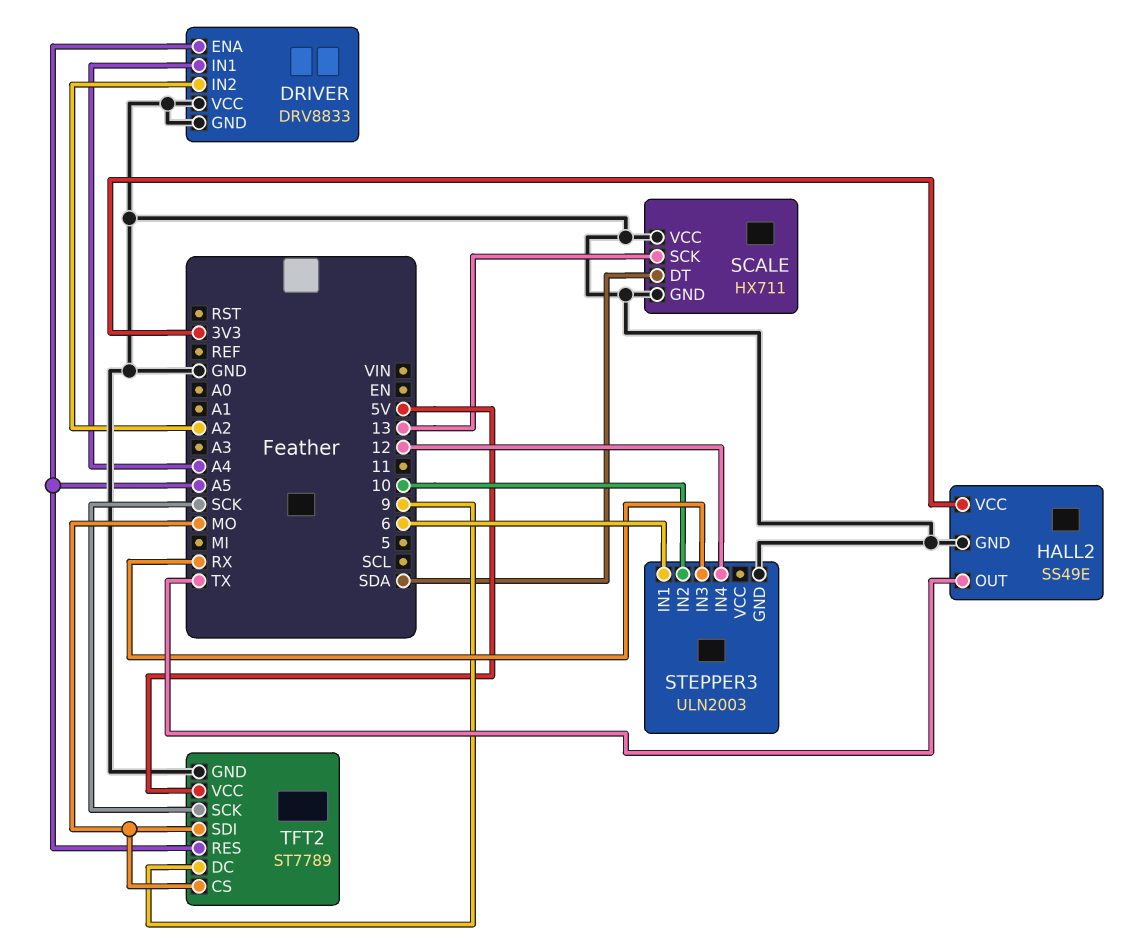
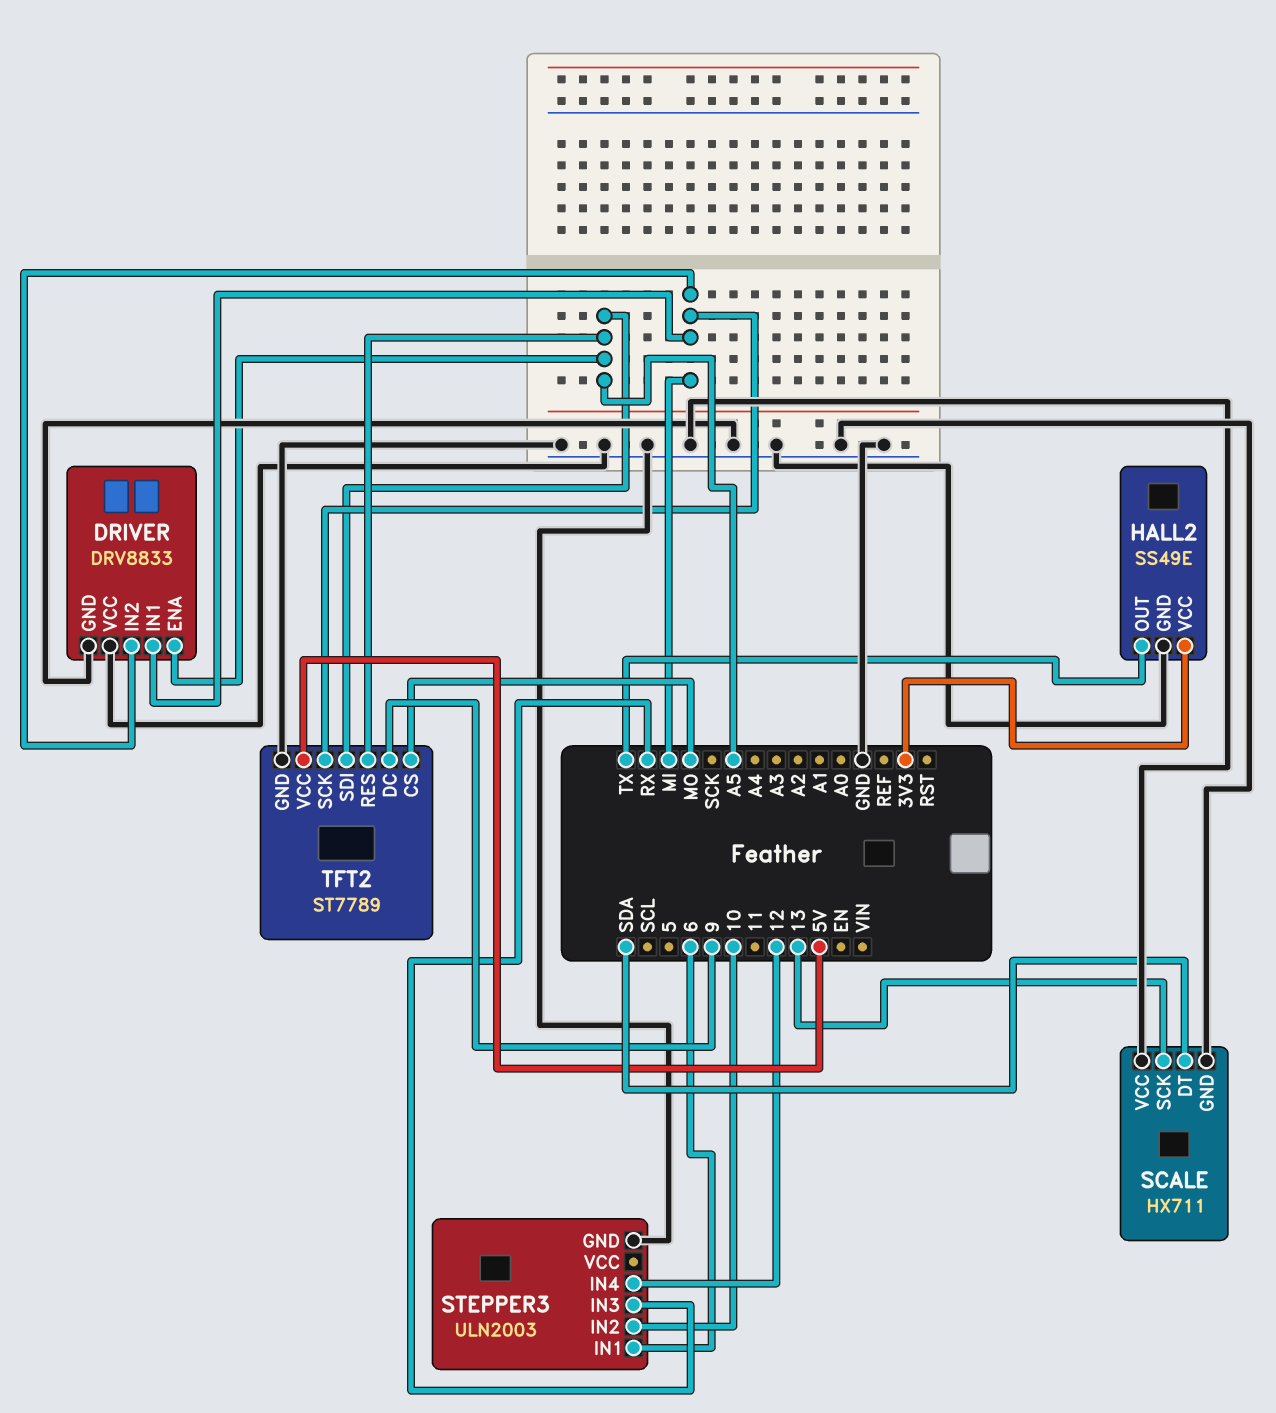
DRIVER pin IN1: A4 -> MI
DRIVER pin IN2: A2 -> MI
TFT2 pin SCK: SCK -> MI
TFT2 pin SDI: MO -> A5

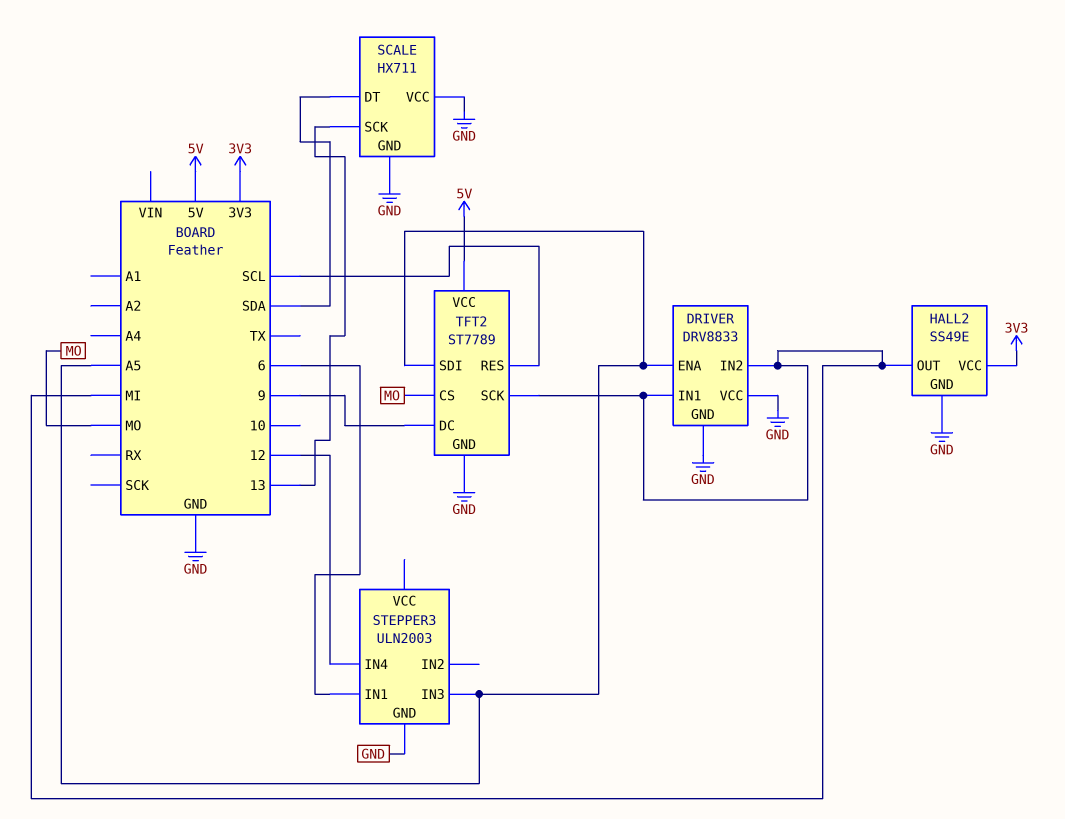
HALL2 pin OUT: TX -> MI
STEPPER3 pin IN2: 10 -> none
STEPPER3 pin IN3: RX -> A5
TFT2 pin RES: A5 -> SCL

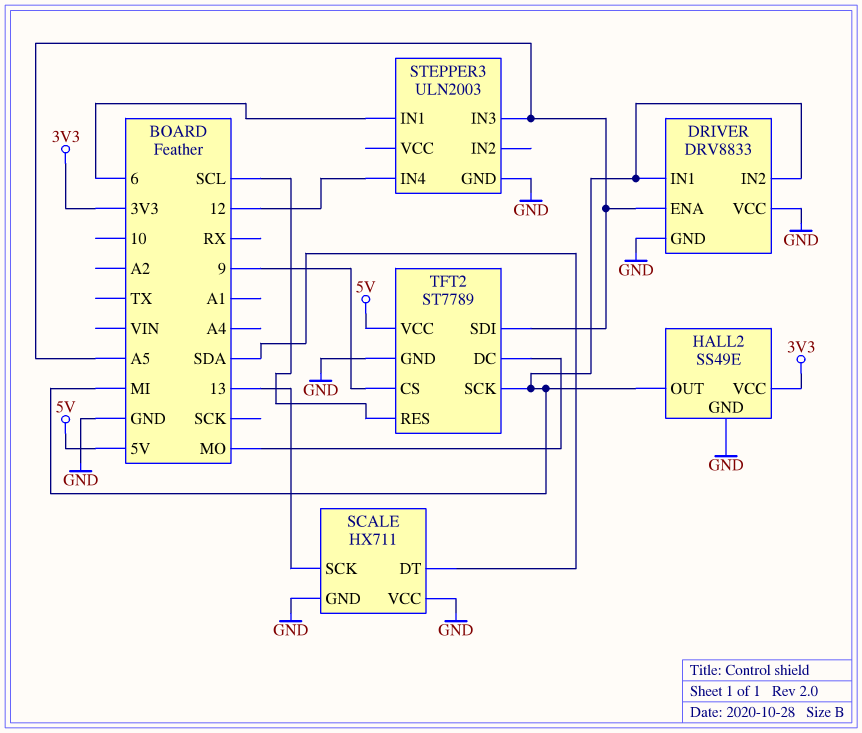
TFT2 pin CS: MO -> 9
TFT2 pin DC: 9 -> MO

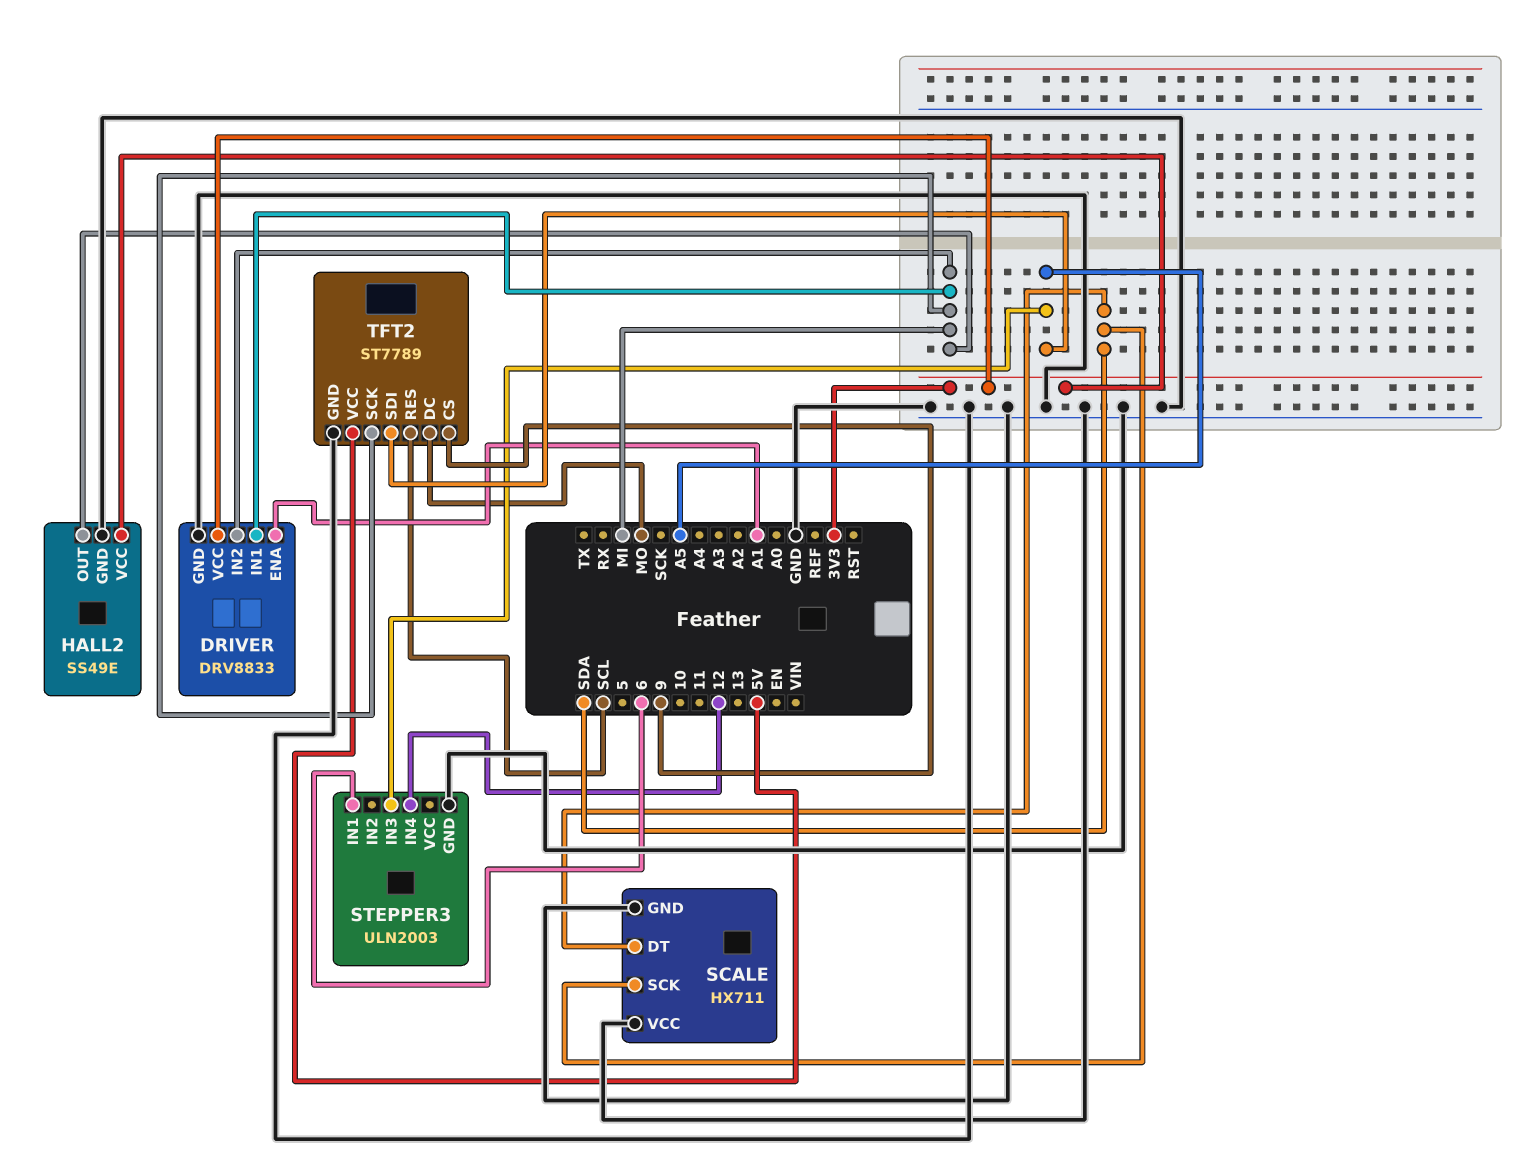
DRIVER pin ENA: A5 -> A1
DRIVER pin VCC: GND -> 3V3
SCALE pin SCK: 13 -> SDA

